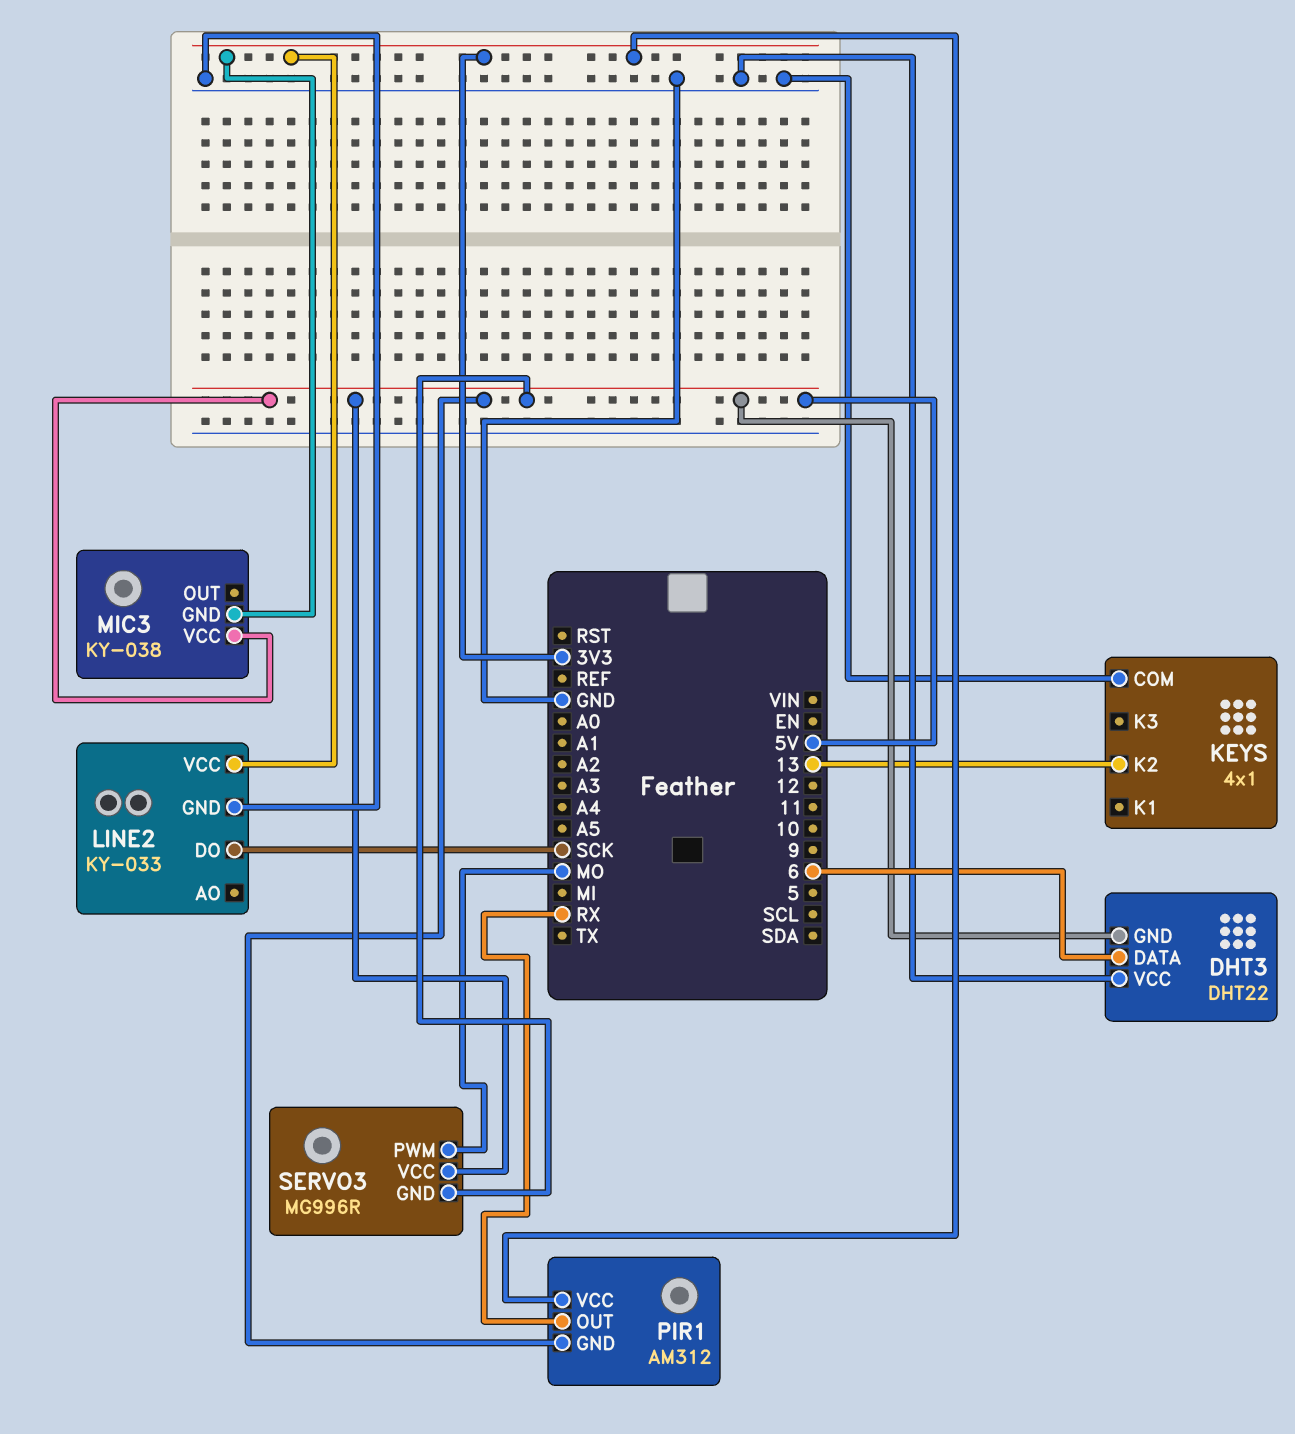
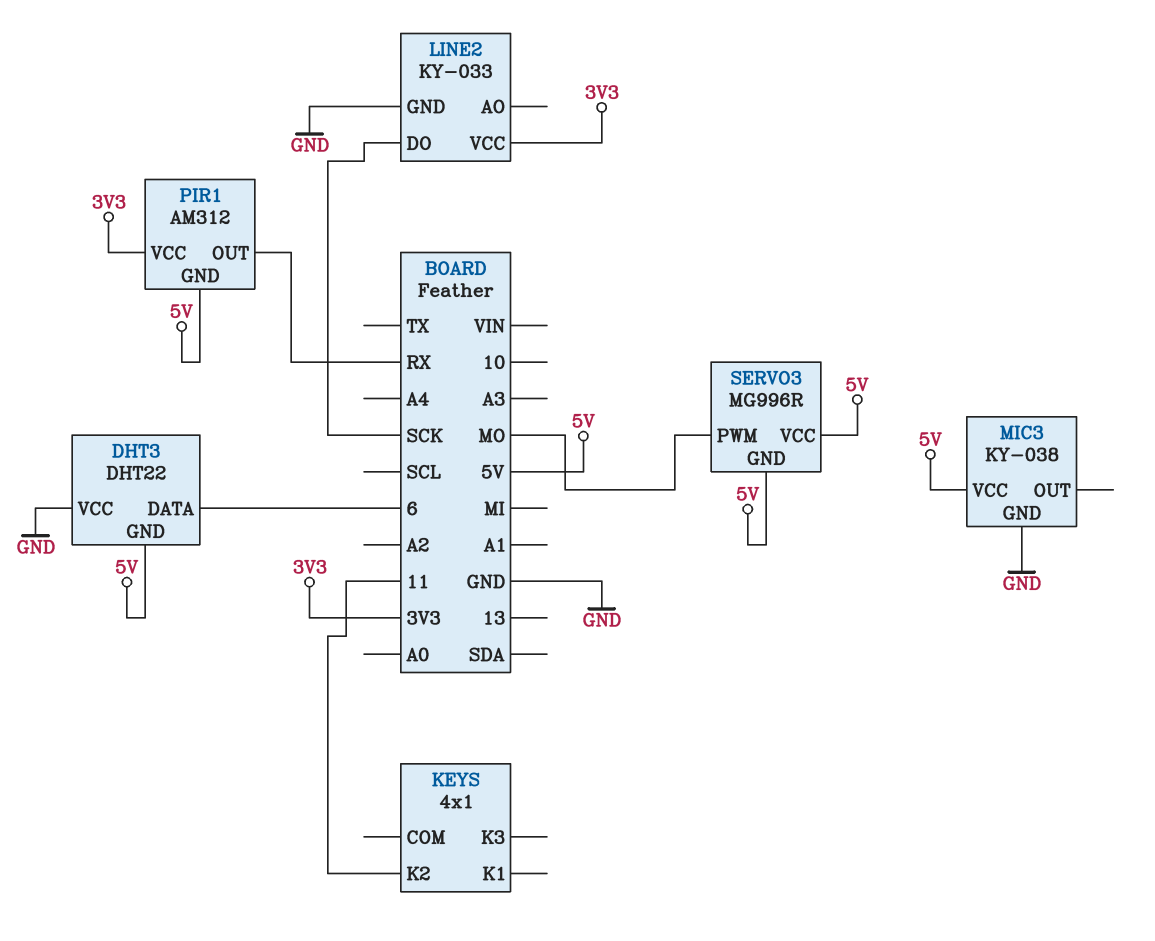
KEYS pin COM: GND -> none
KEYS pin K2: 13 -> 11
MIC3 pin GND: 3V3 -> GND

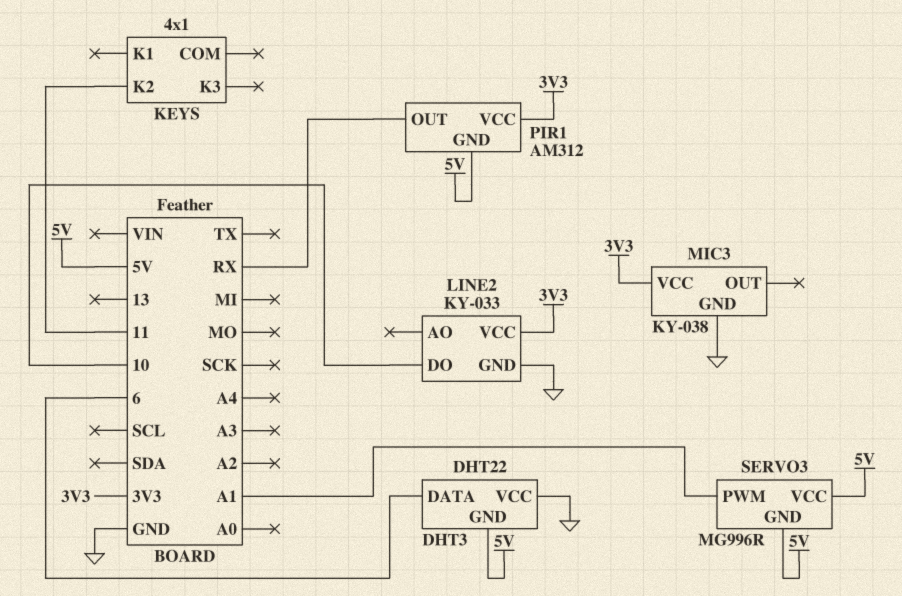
LINE2 pin DO: SCK -> 10
MIC3 pin VCC: 5V -> 3V3
SERVO3 pin PWM: MO -> A1

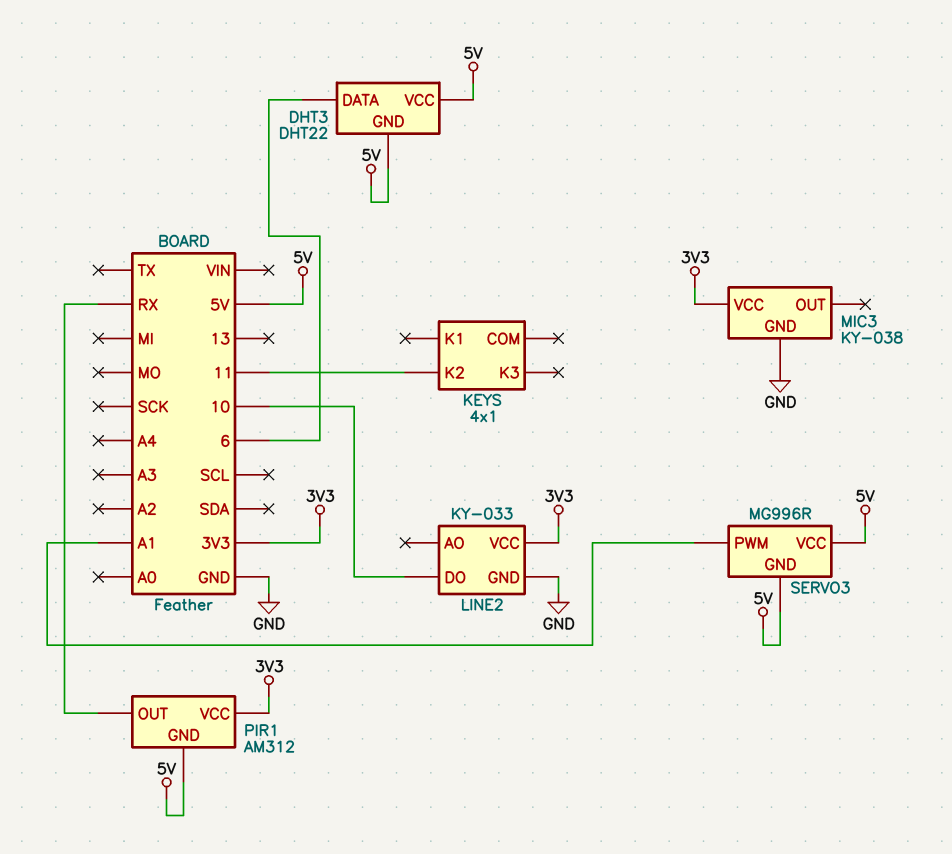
DHT3 pin VCC: GND -> 5V

